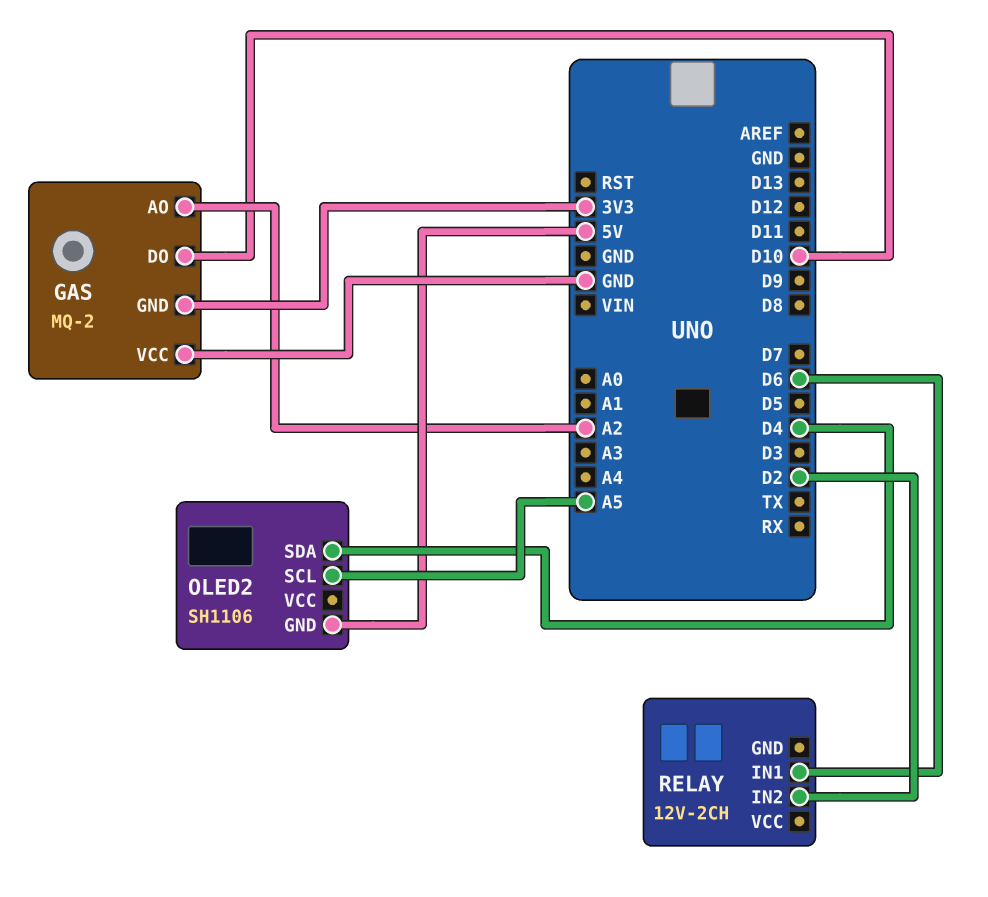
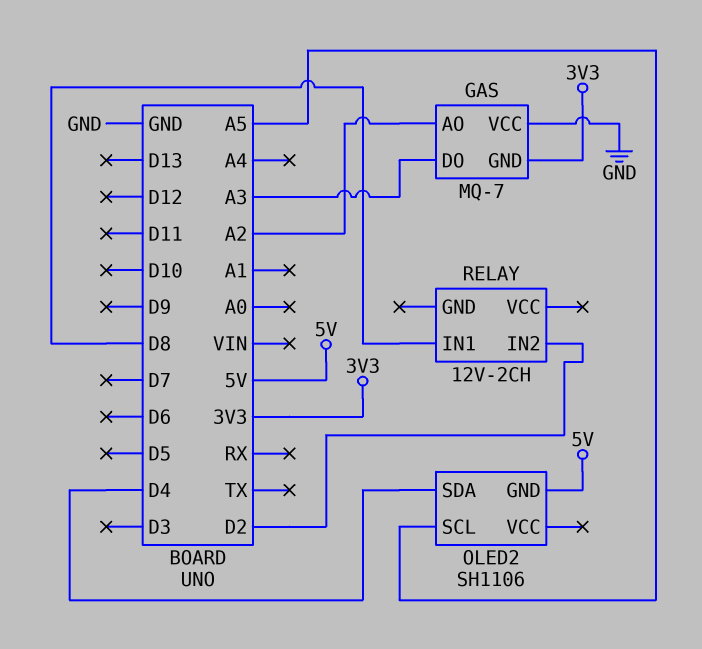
GAS: MQ-2 -> MQ-7
GAS pin DO: D10 -> A3
RELAY pin IN1: D6 -> D8

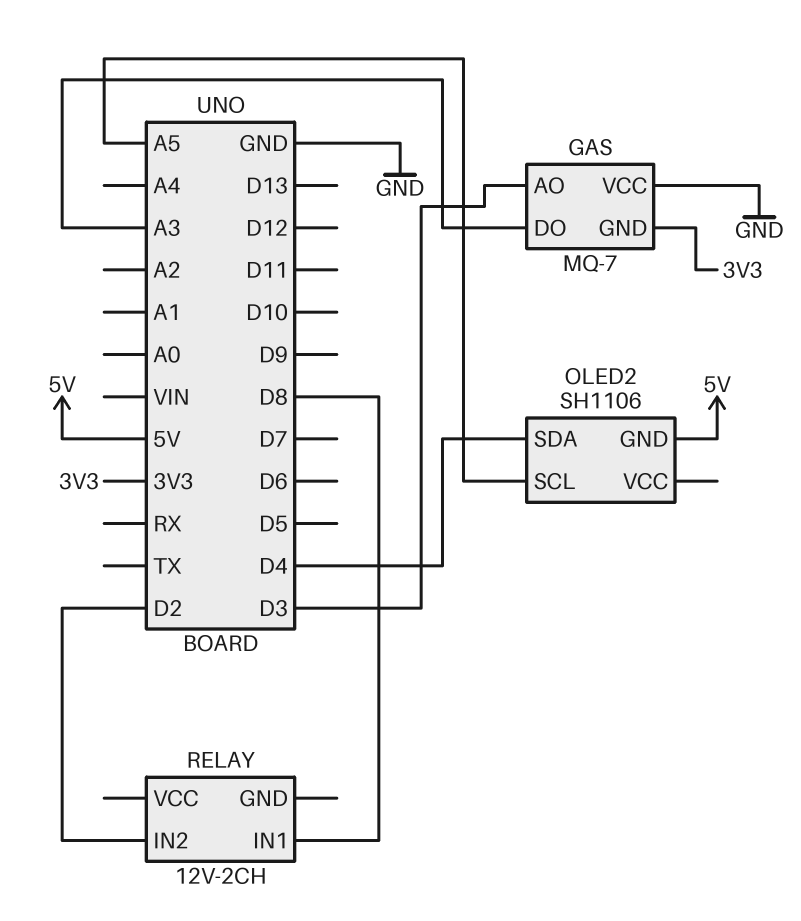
GAS pin AO: A2 -> D3

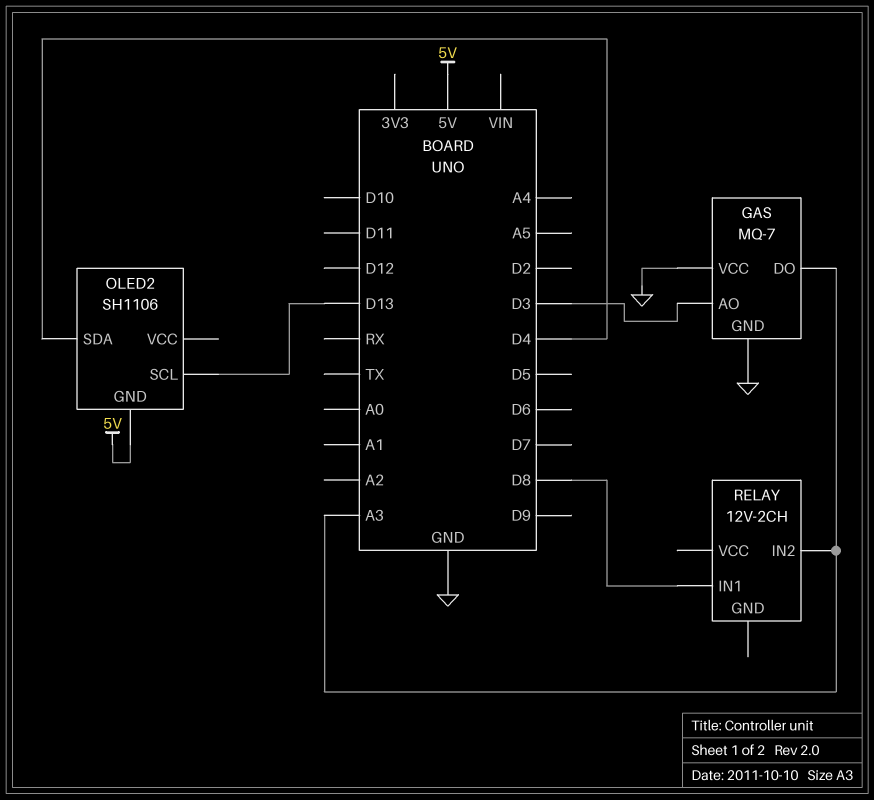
GAS pin GND: 3V3 -> GND
OLED2 pin SCL: A5 -> D13
RELAY pin IN2: D2 -> A3

